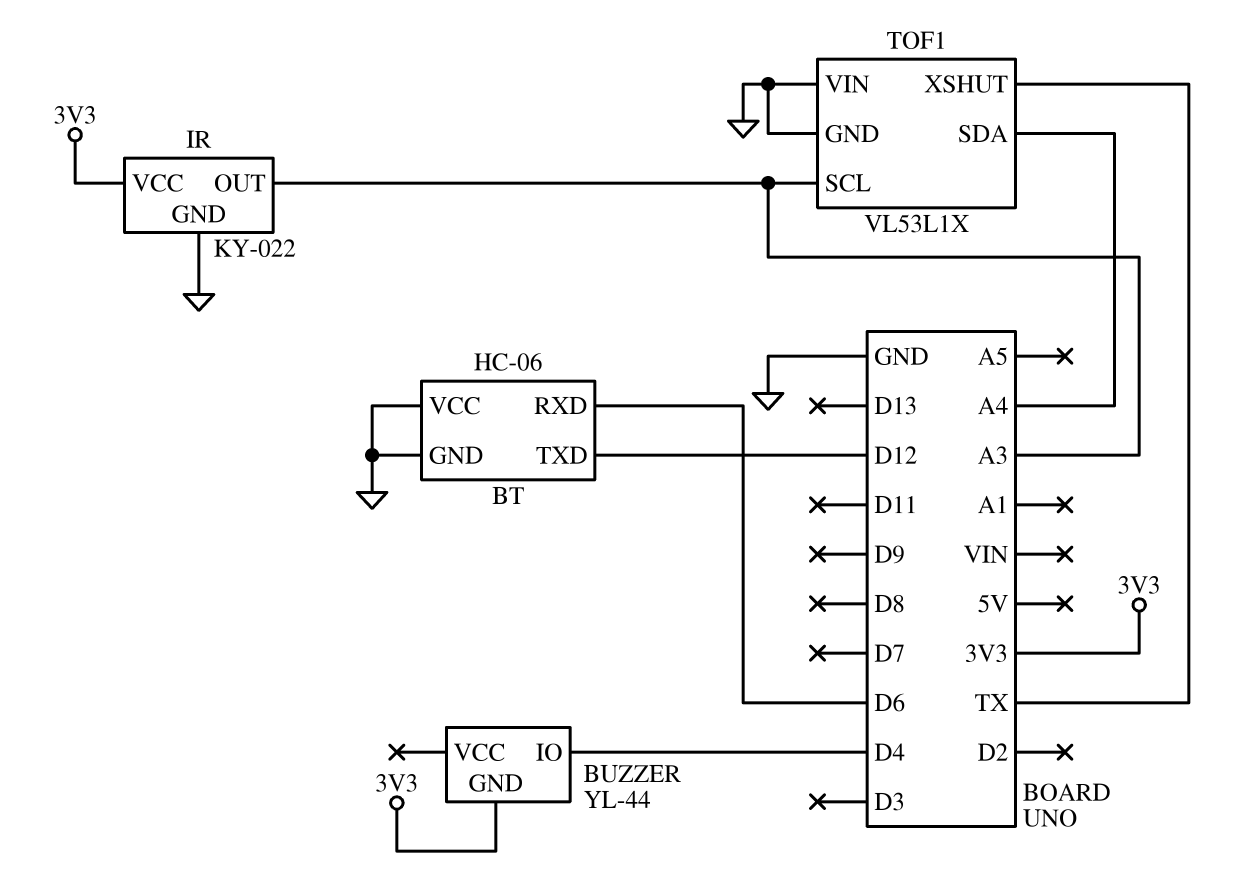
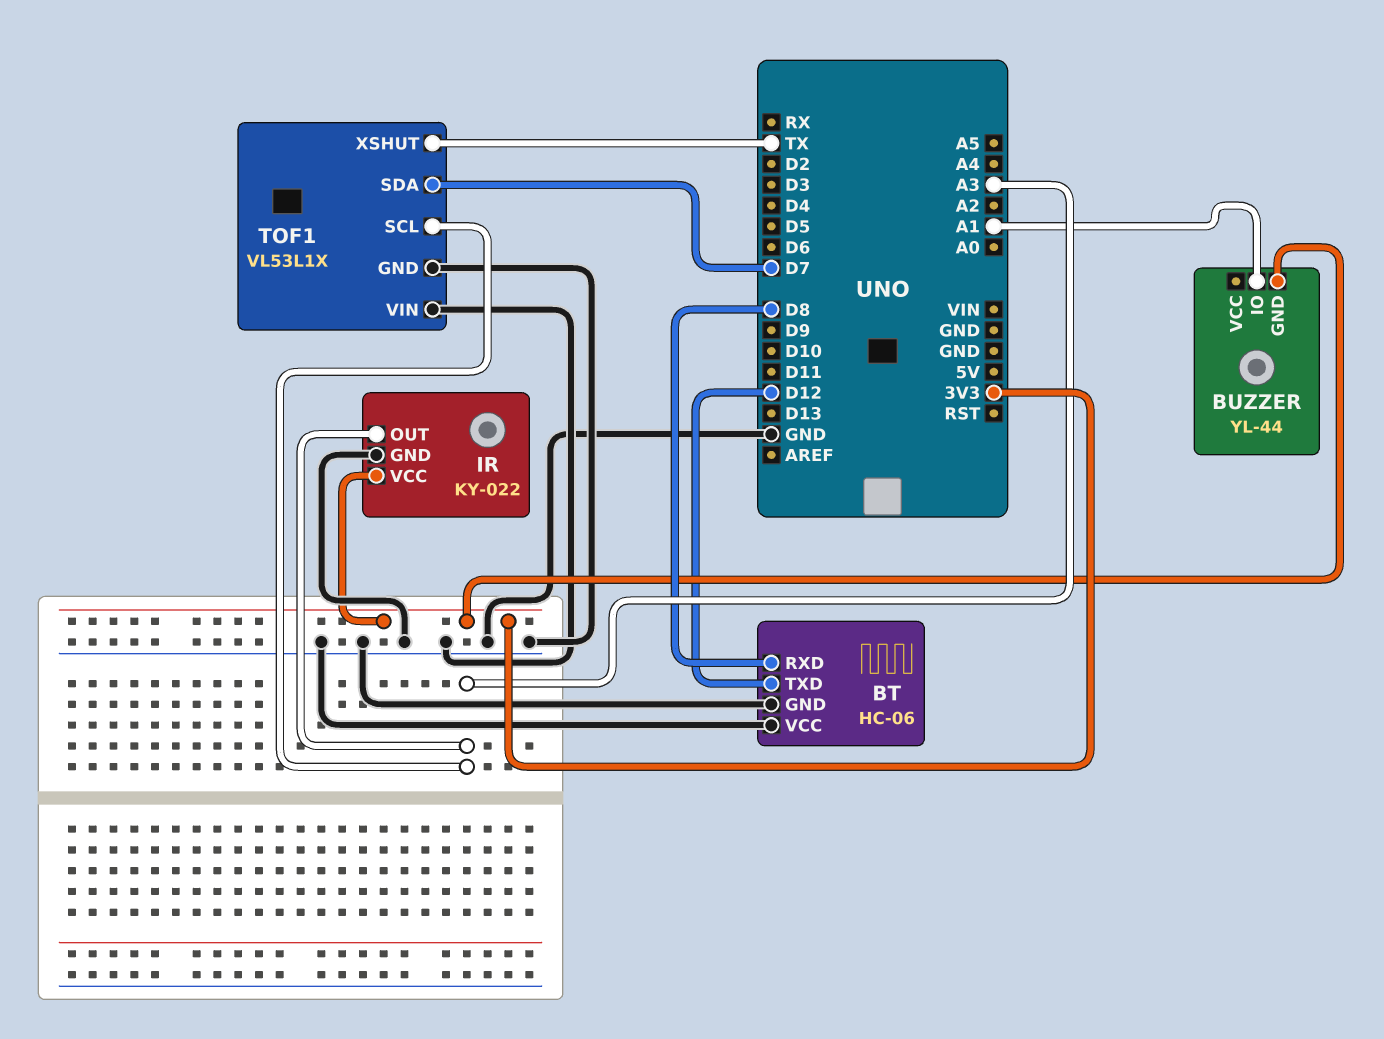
BT pin RXD: D6 -> D8
BUZZER pin IO: D4 -> A1
TOF1 pin SDA: A4 -> D7

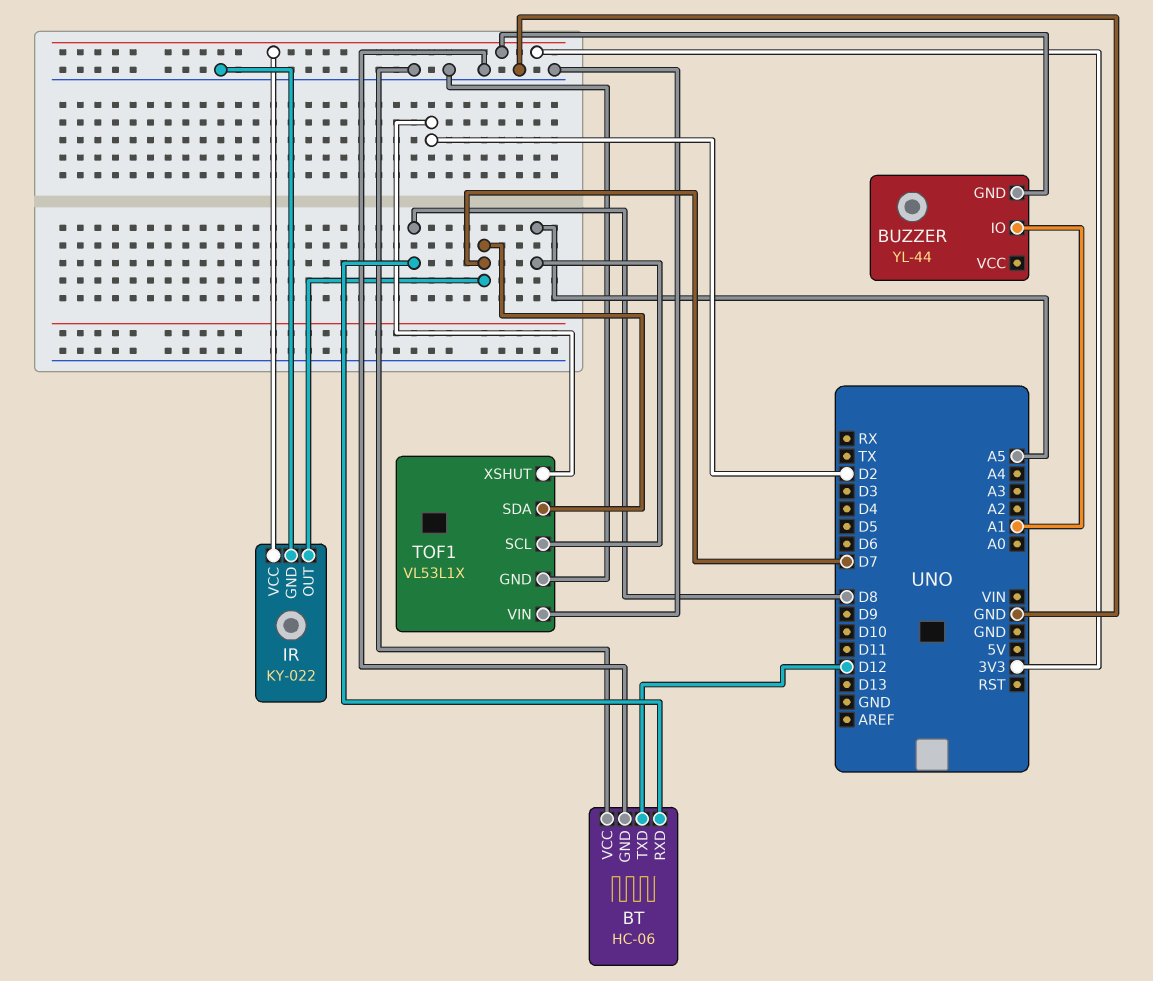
IR pin OUT: A3 -> D7
TOF1 pin SCL: A3 -> A5
TOF1 pin XSHUT: TX -> D2

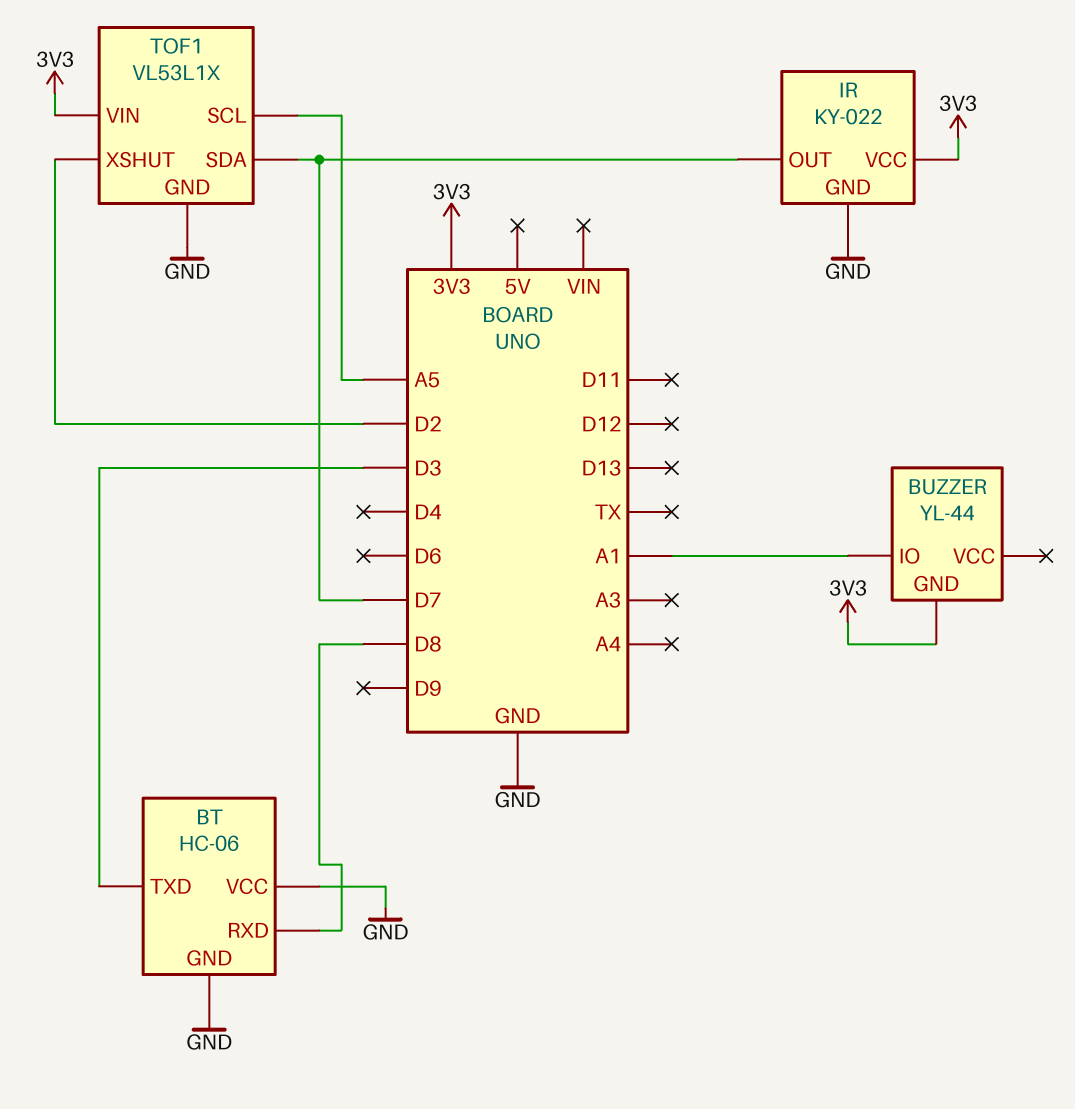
BT pin TXD: D12 -> D3
TOF1 pin VIN: GND -> 3V3

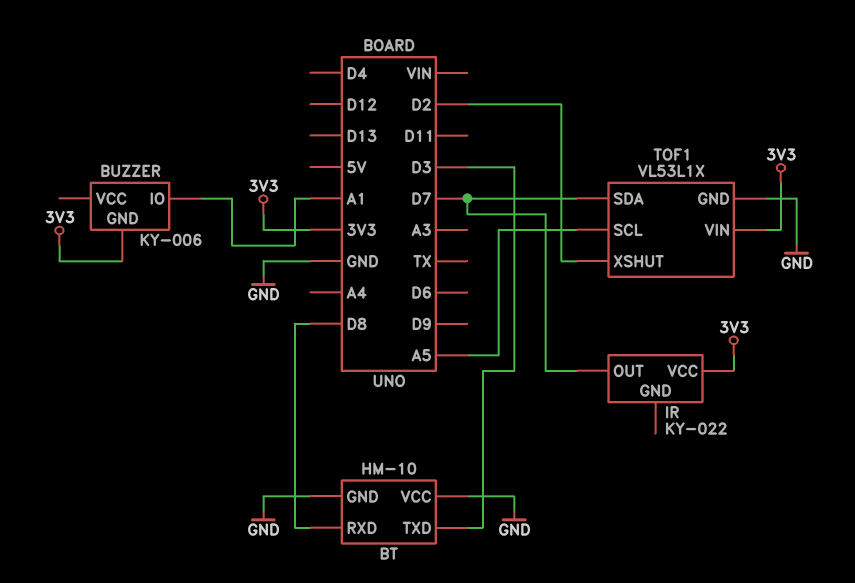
BT: HC-06 -> HM-10
BUZZER: YL-44 -> KY-006
IR pin GND: GND -> none

